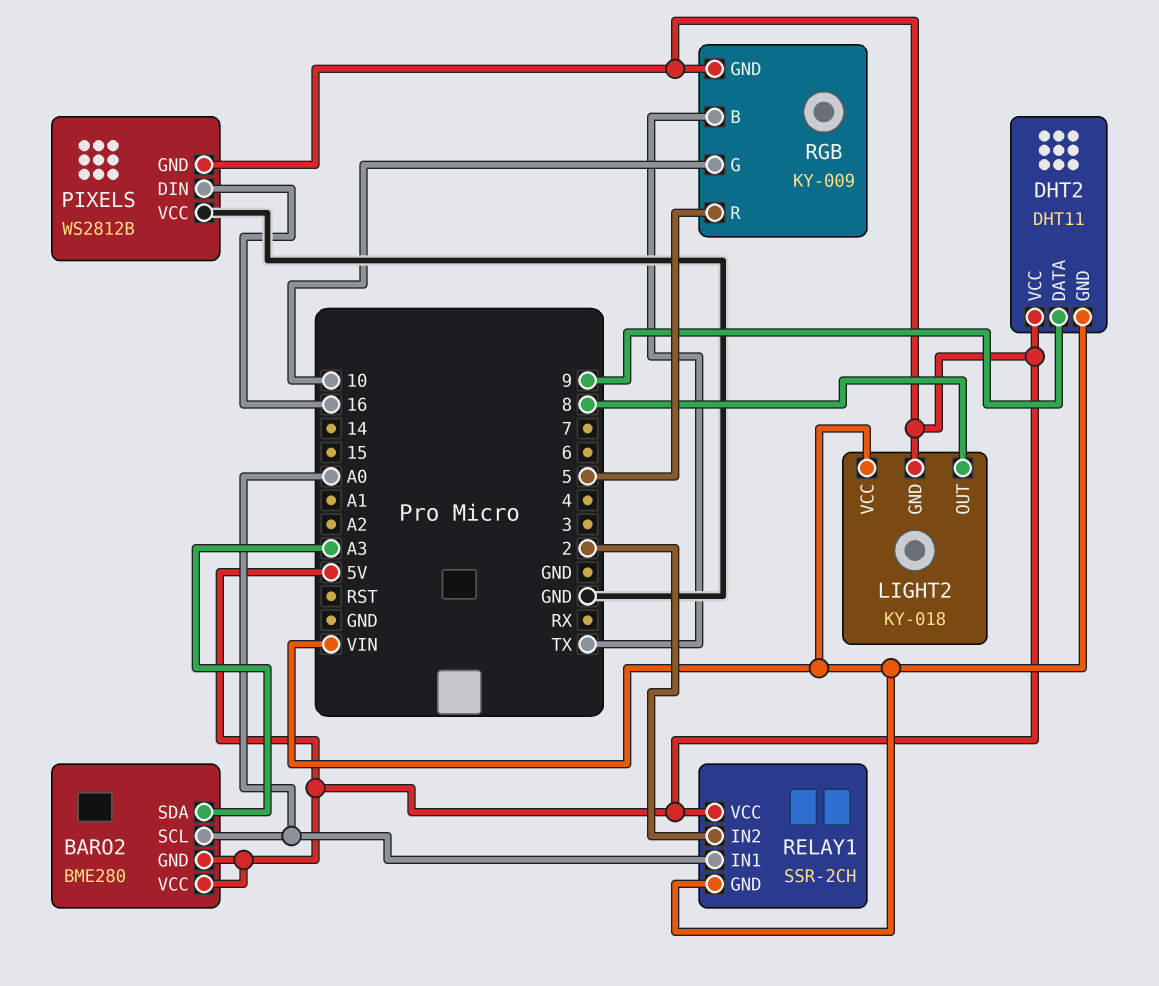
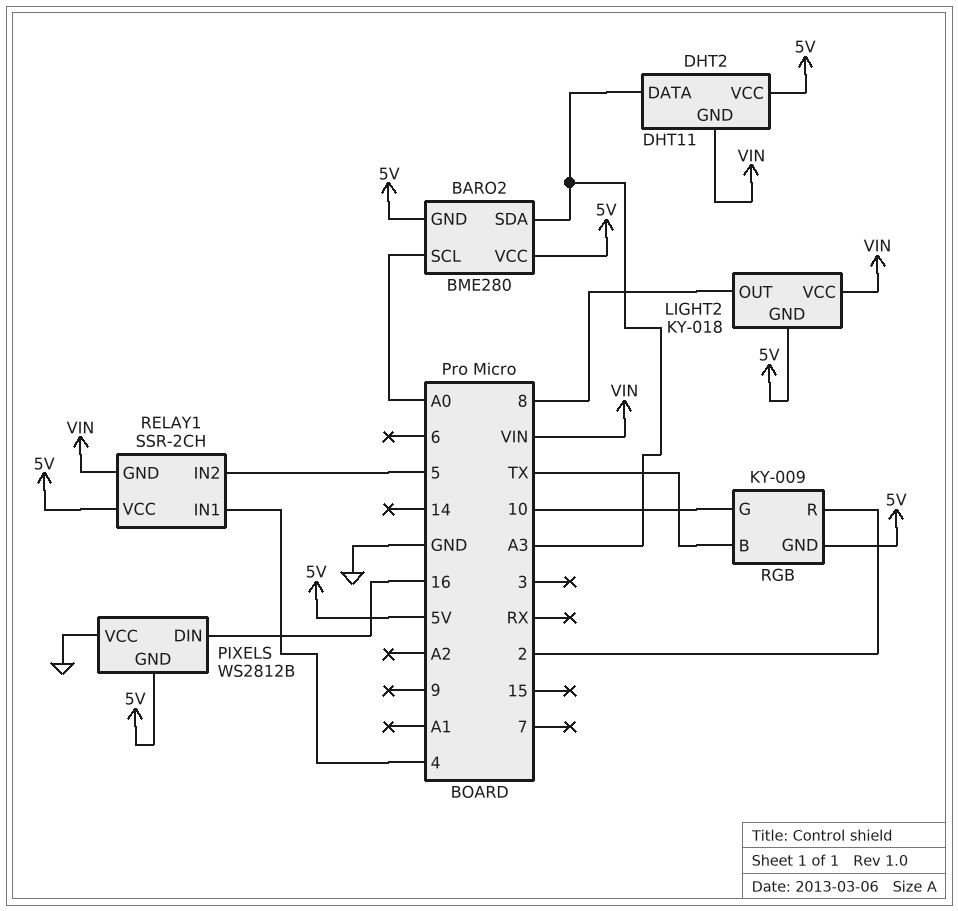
DHT2 pin DATA: 9 -> A3
RELAY1 pin IN1: A0 -> 4
RELAY1 pin IN2: 2 -> 5
RGB pin R: 5 -> 2

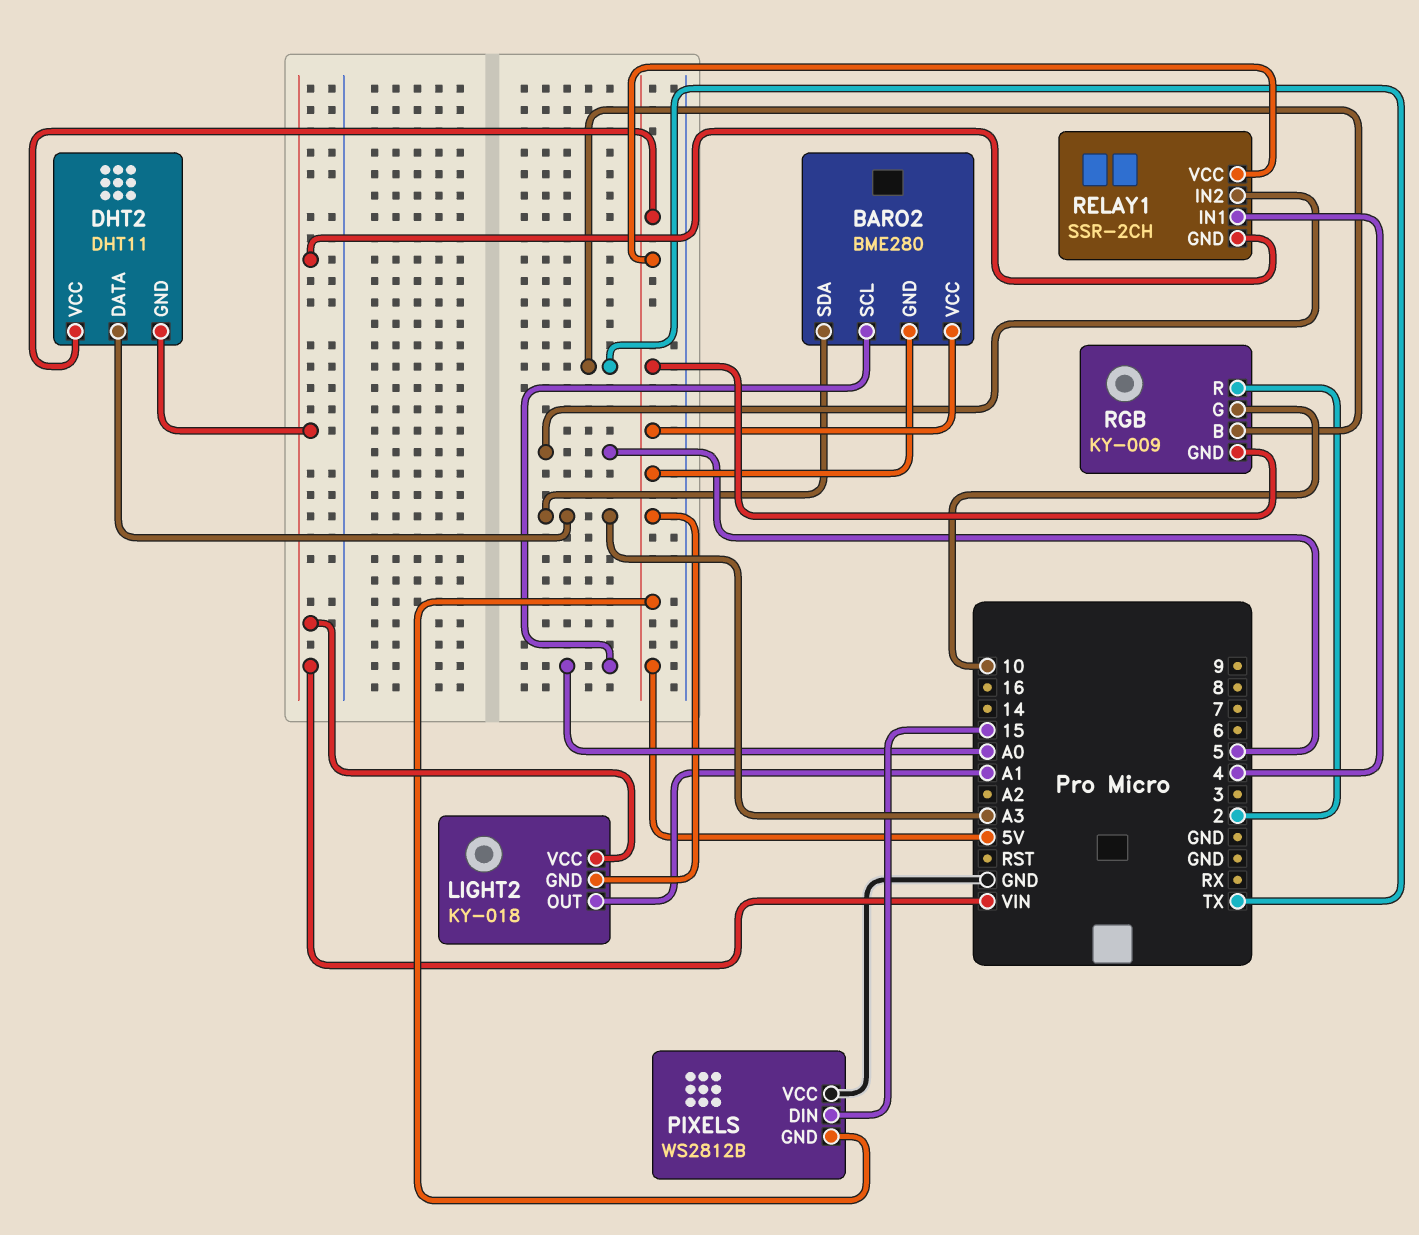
LIGHT2 pin OUT: 8 -> A1
PIXELS pin DIN: 16 -> 15

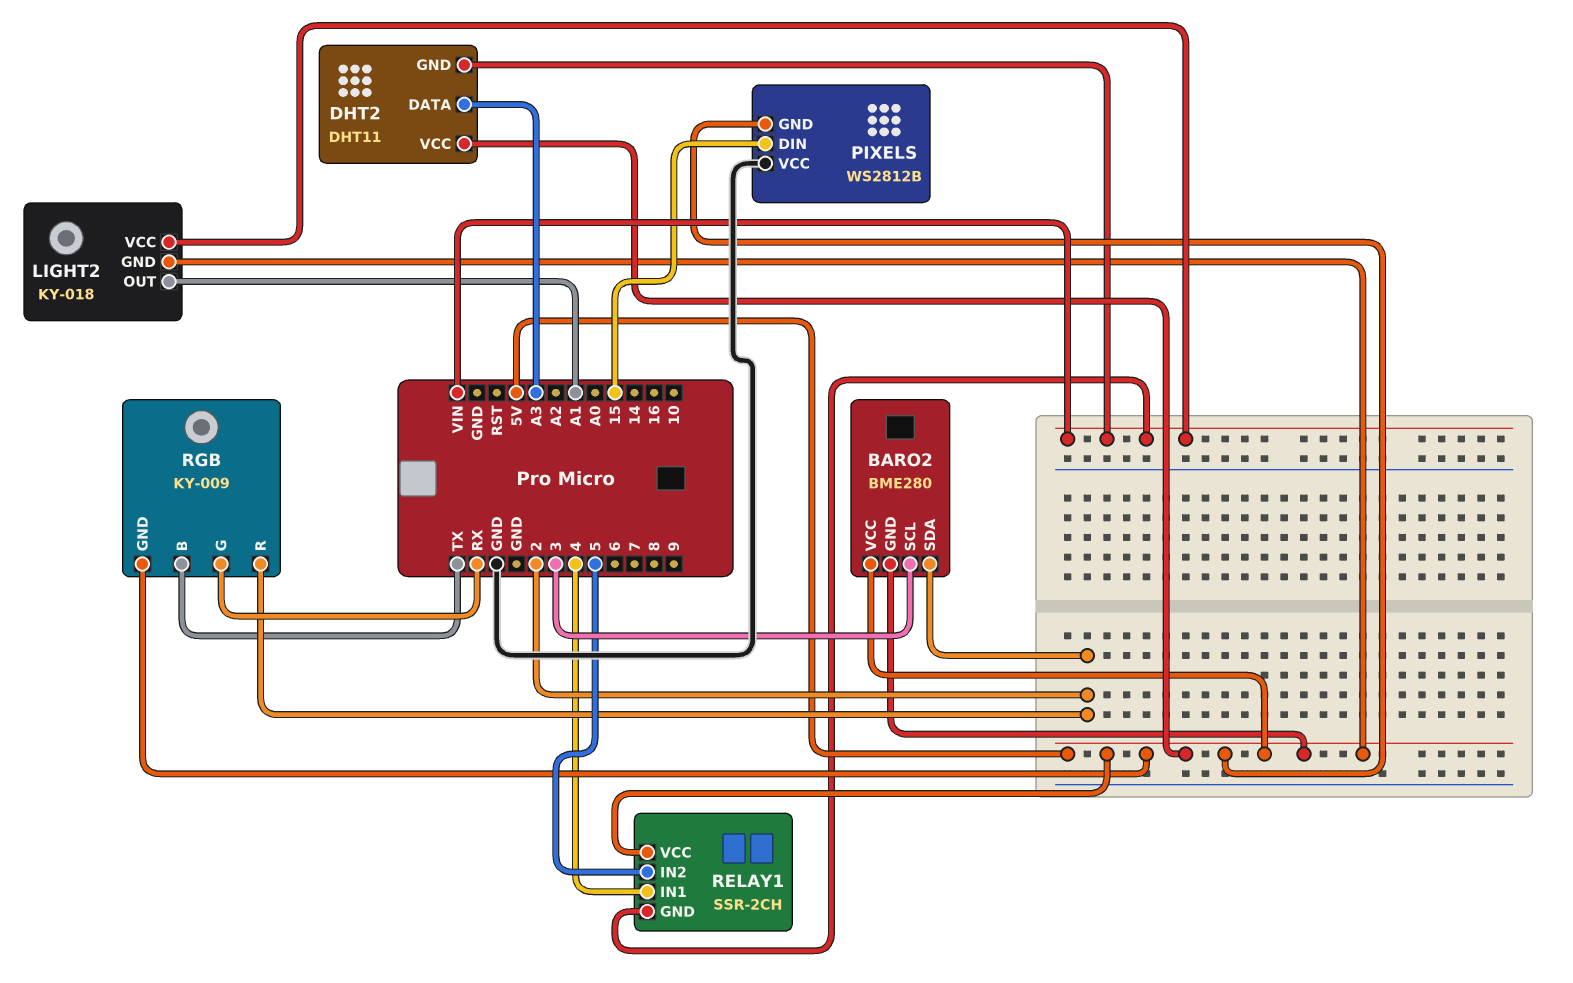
BARO2 pin SCL: A0 -> 3
BARO2 pin SDA: A3 -> 2
RGB pin G: 10 -> RX

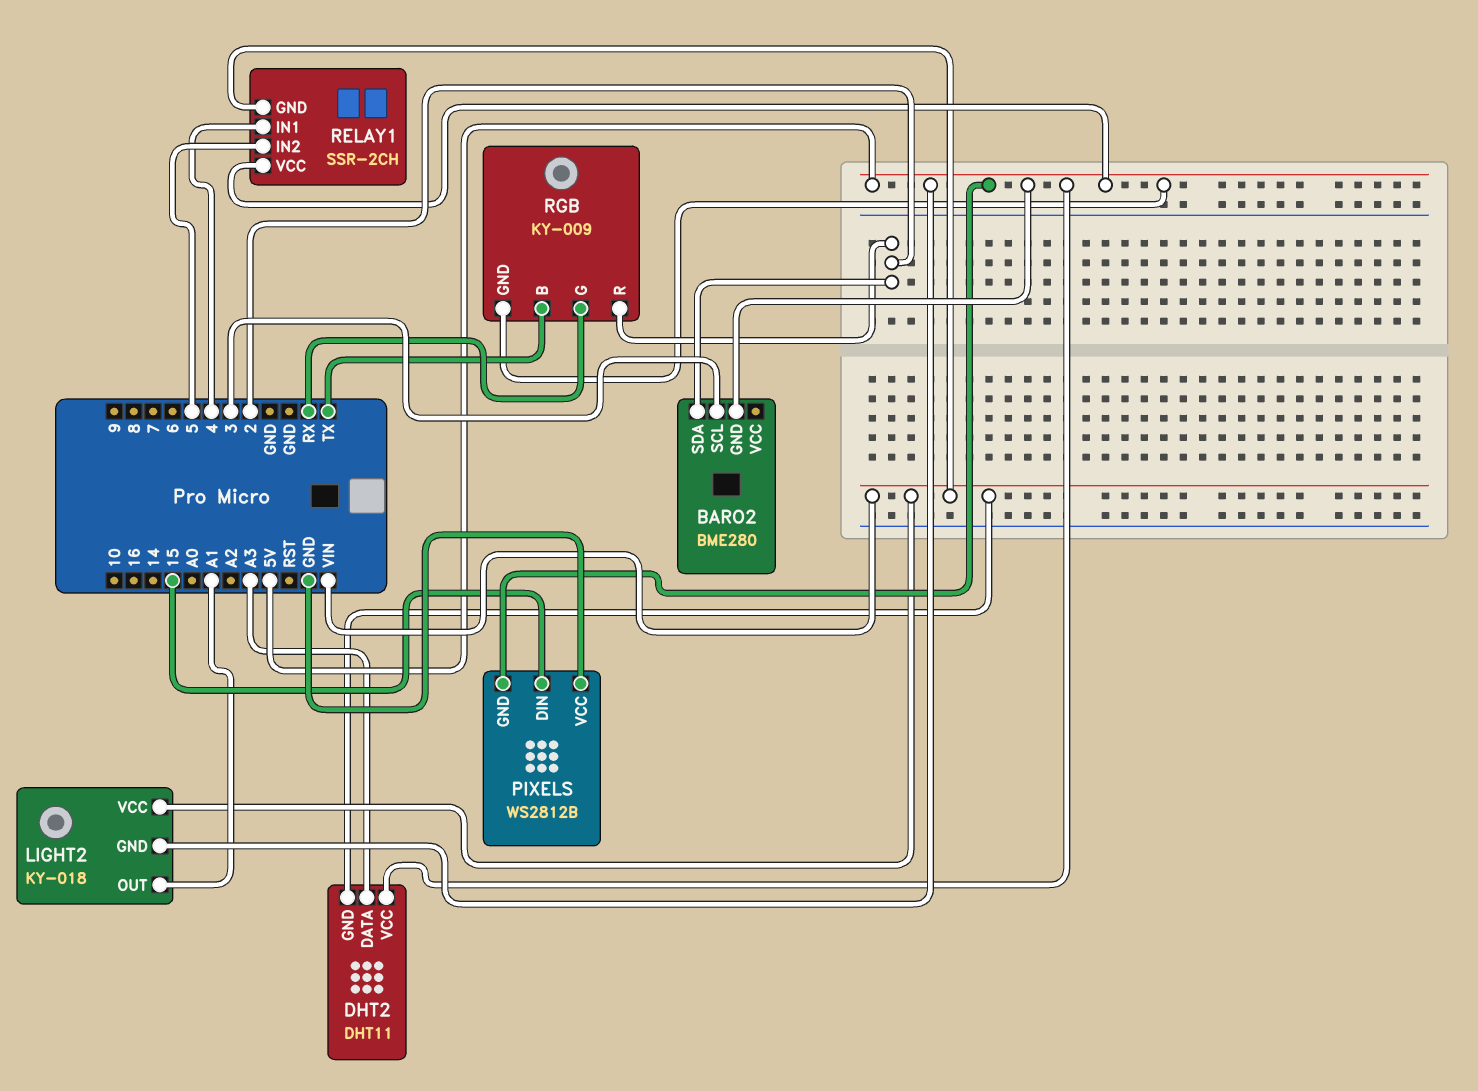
BARO2 pin VCC: 5V -> none

